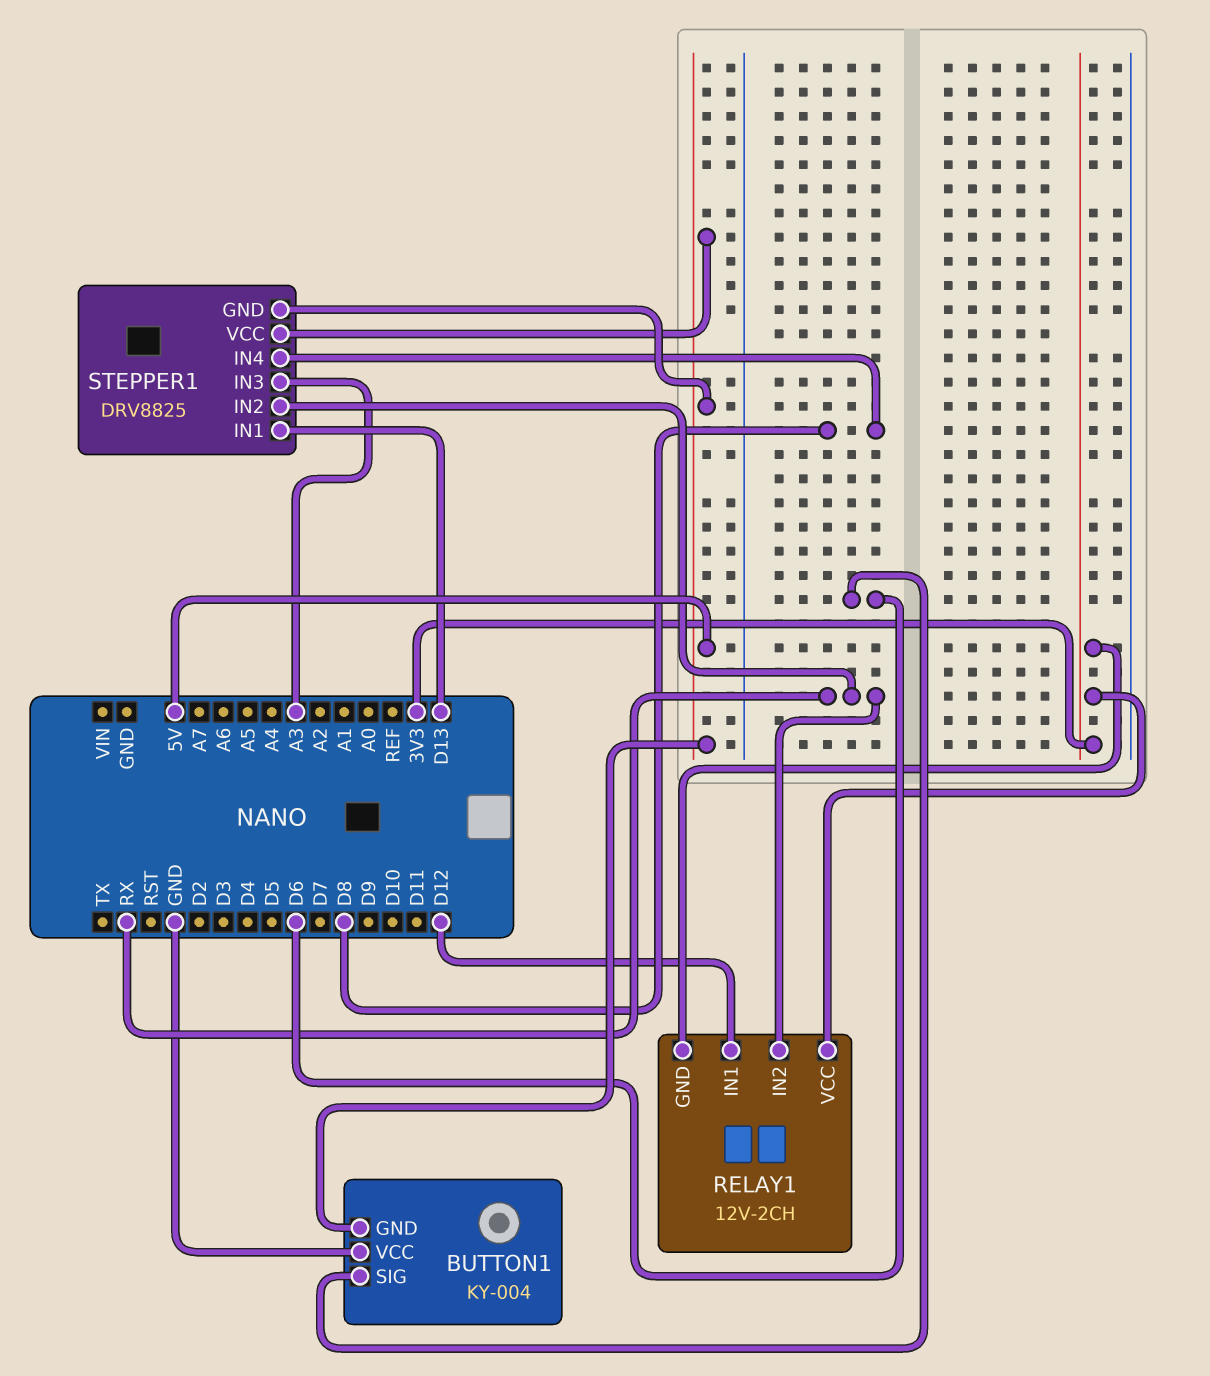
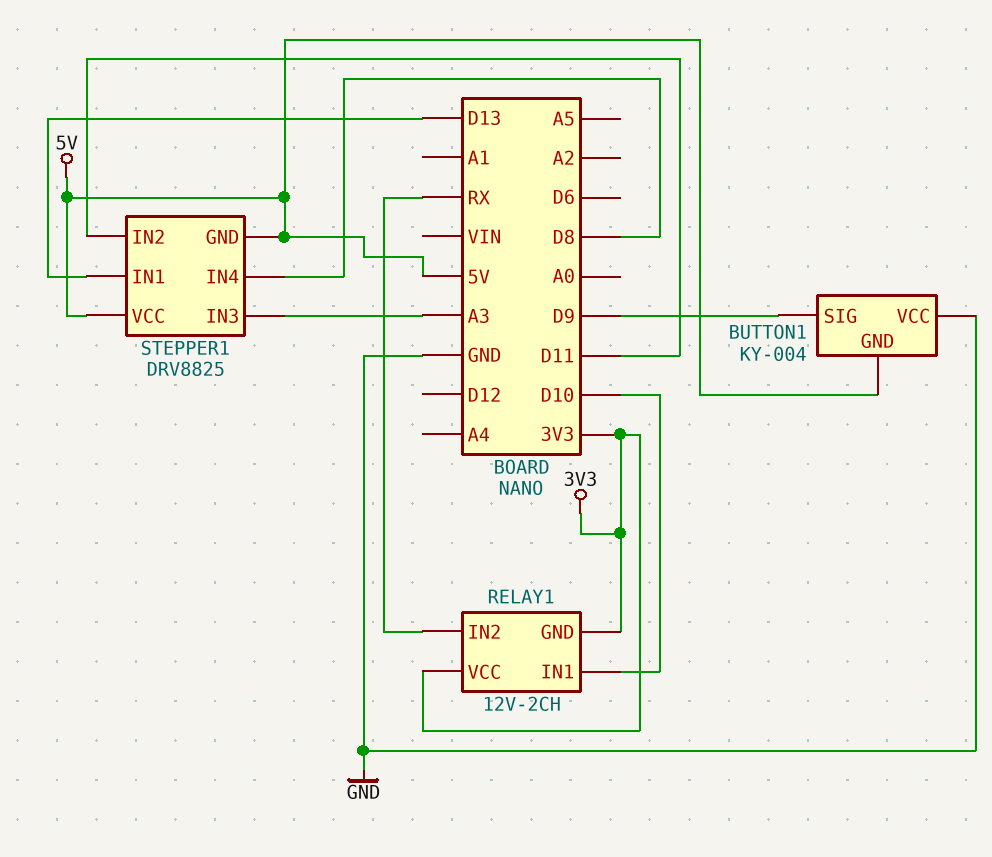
BUTTON1 pin SIG: D6 -> D9
RELAY1 pin IN1: D12 -> D10
STEPPER1 pin IN2: RX -> D11

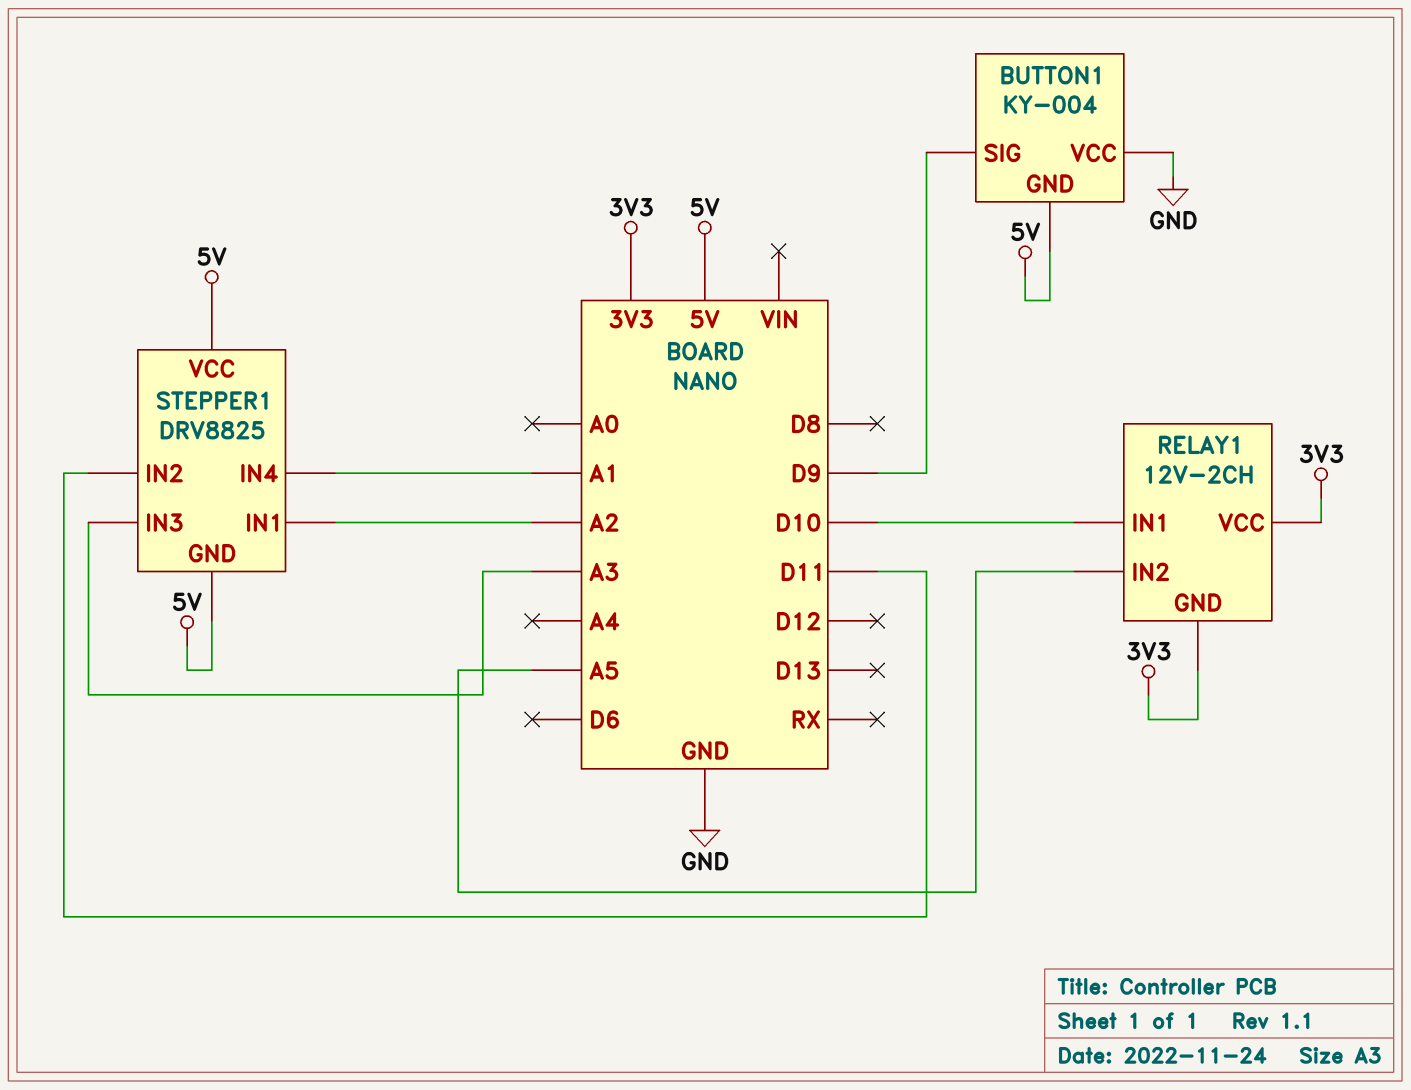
RELAY1 pin IN2: RX -> A5
STEPPER1 pin IN1: D13 -> A2
STEPPER1 pin IN4: D8 -> A1

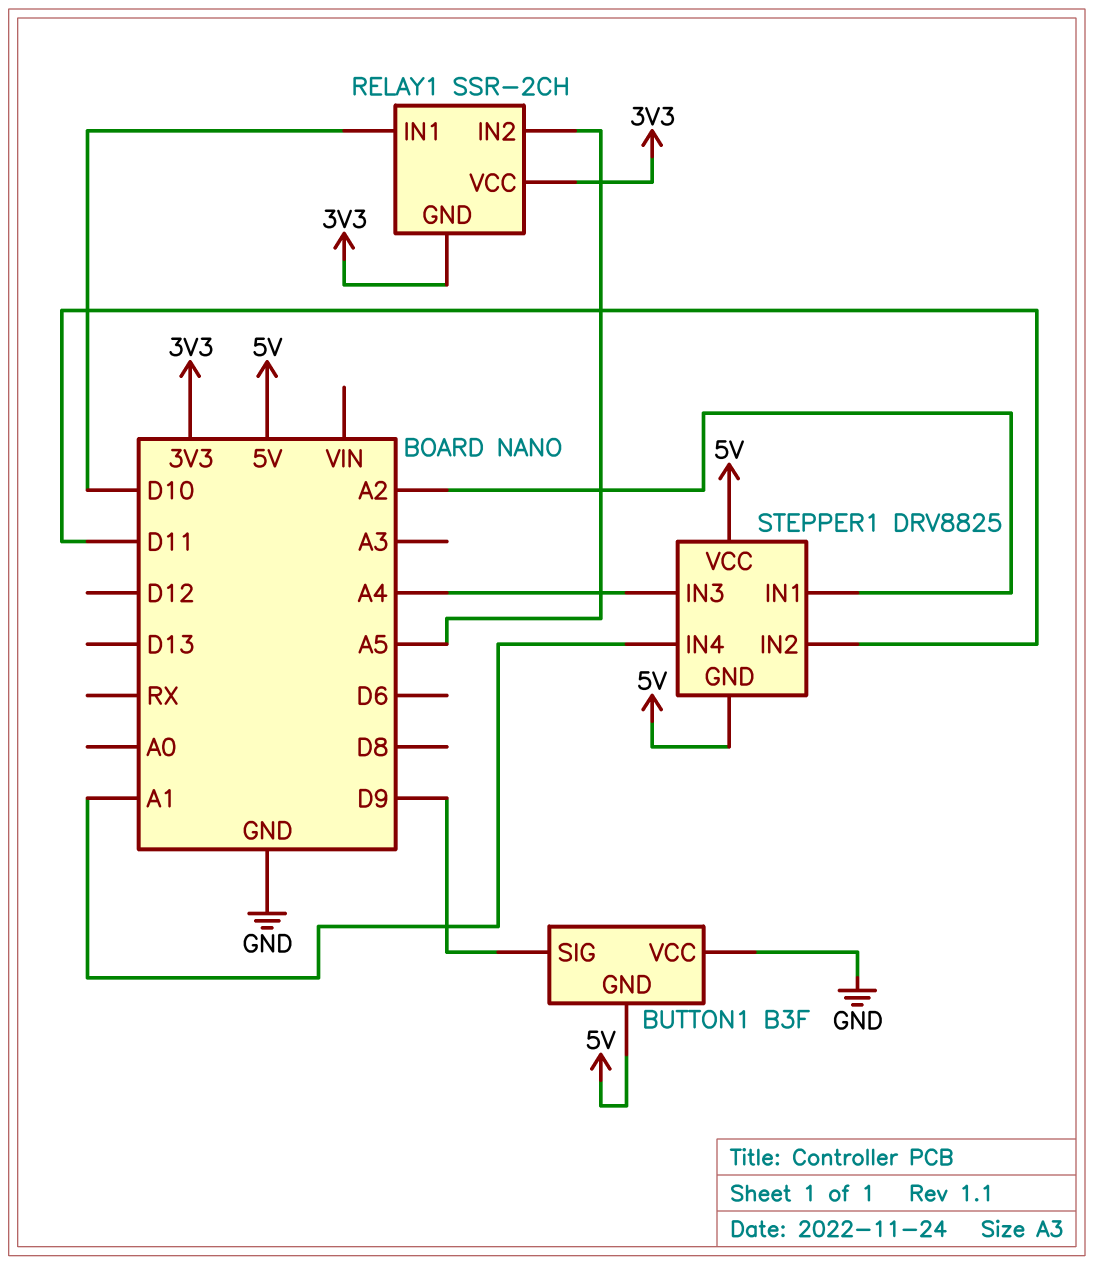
BUTTON1: KY-004 -> B3F
RELAY1: 12V-2CH -> SSR-2CH
STEPPER1 pin IN3: A3 -> A4

